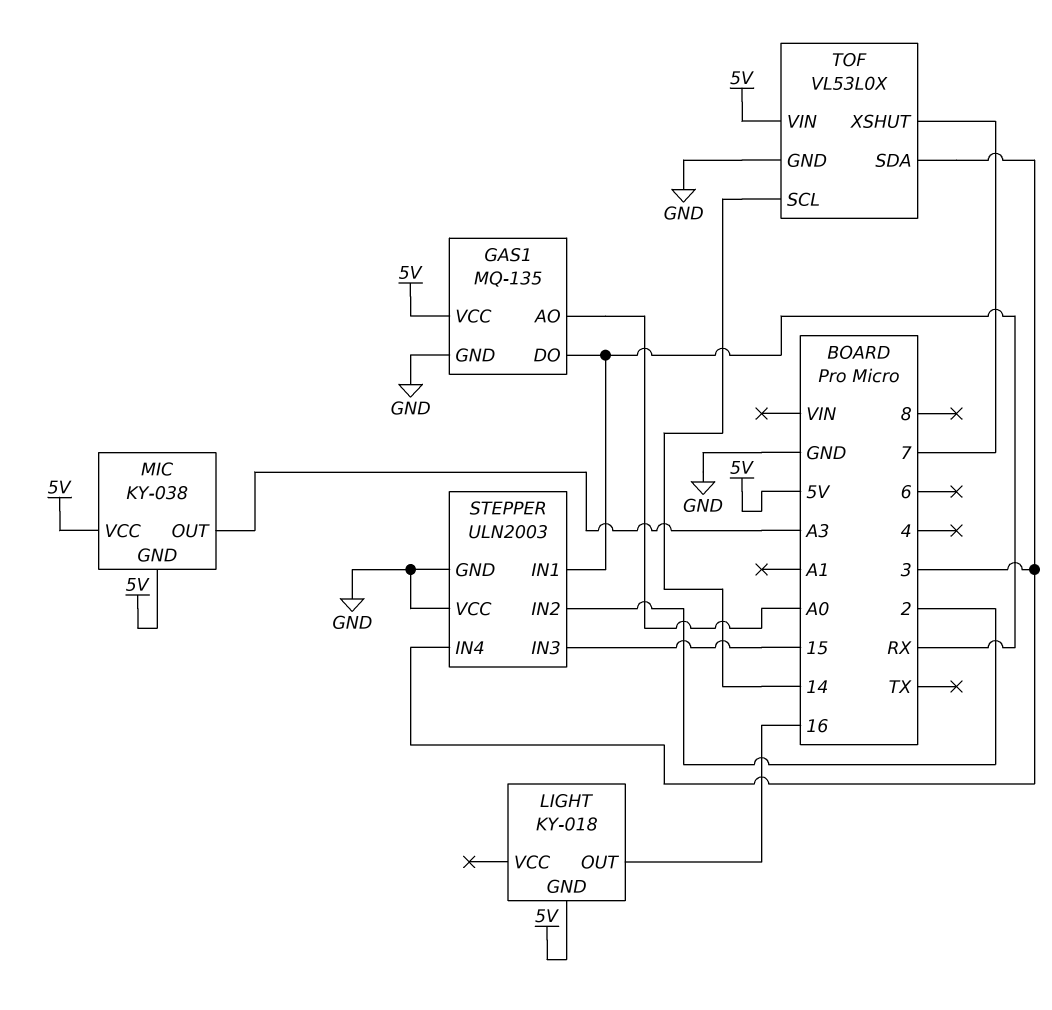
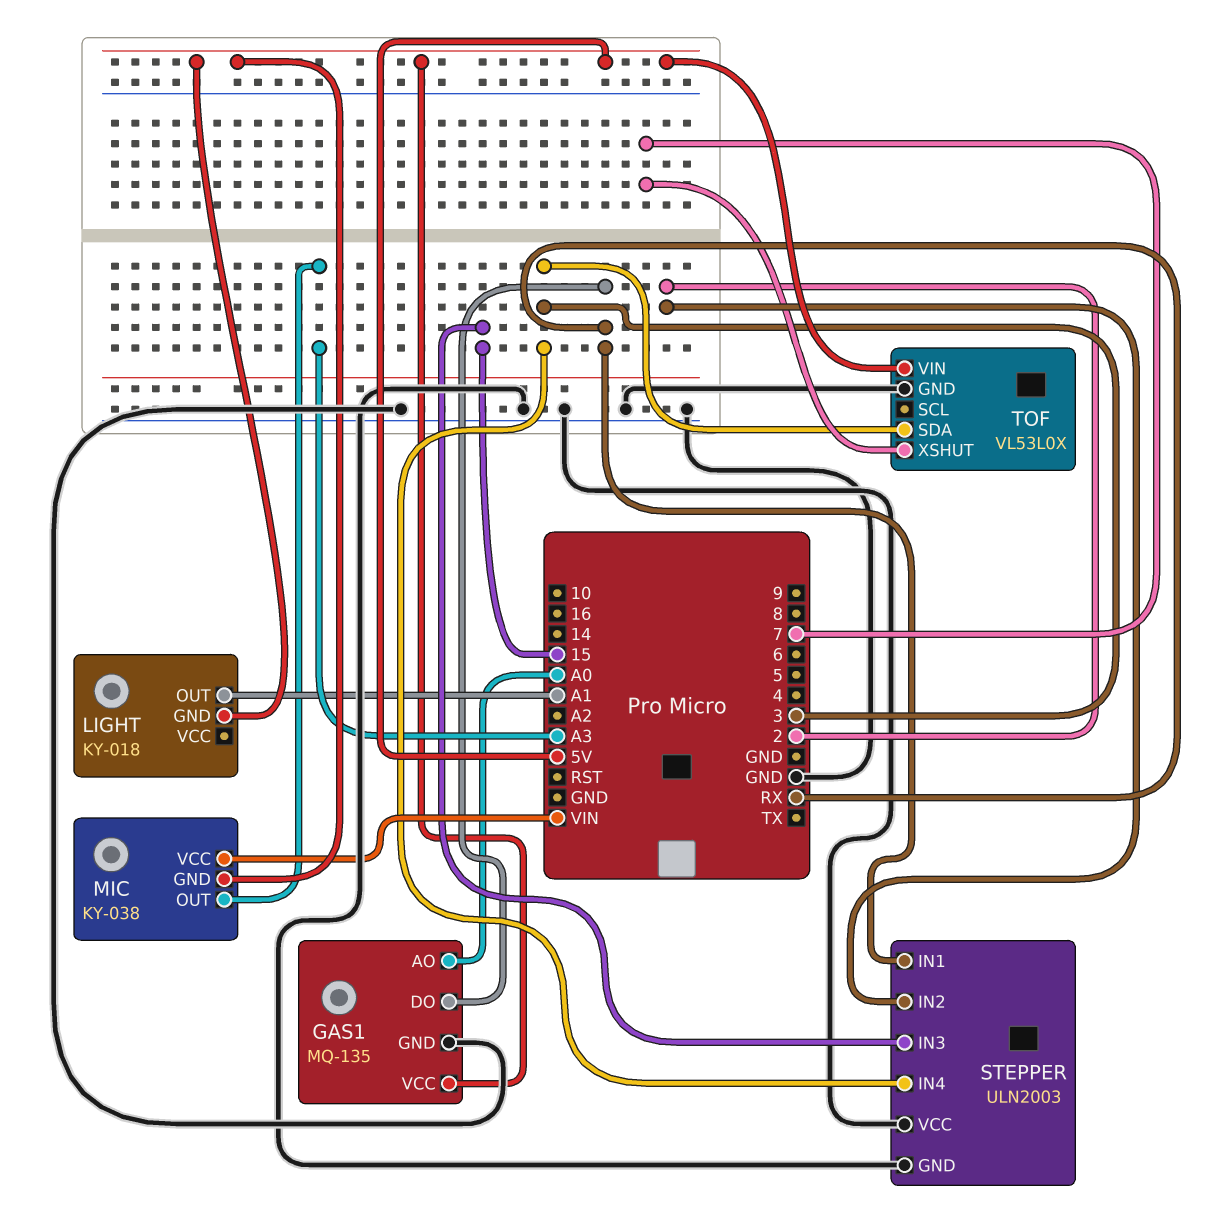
LIGHT pin OUT: 16 -> A1
MIC pin VCC: 5V -> VIN
TOF pin SCL: 14 -> none

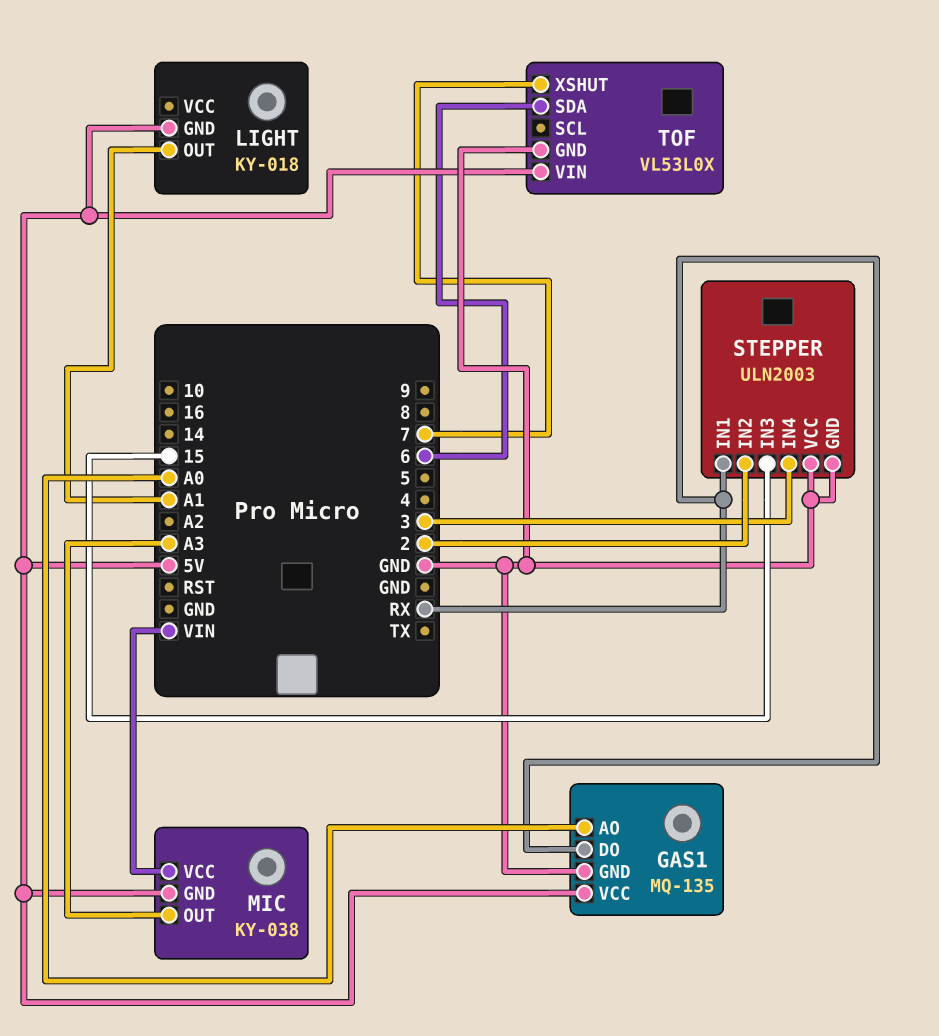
TOF pin SDA: 3 -> 6

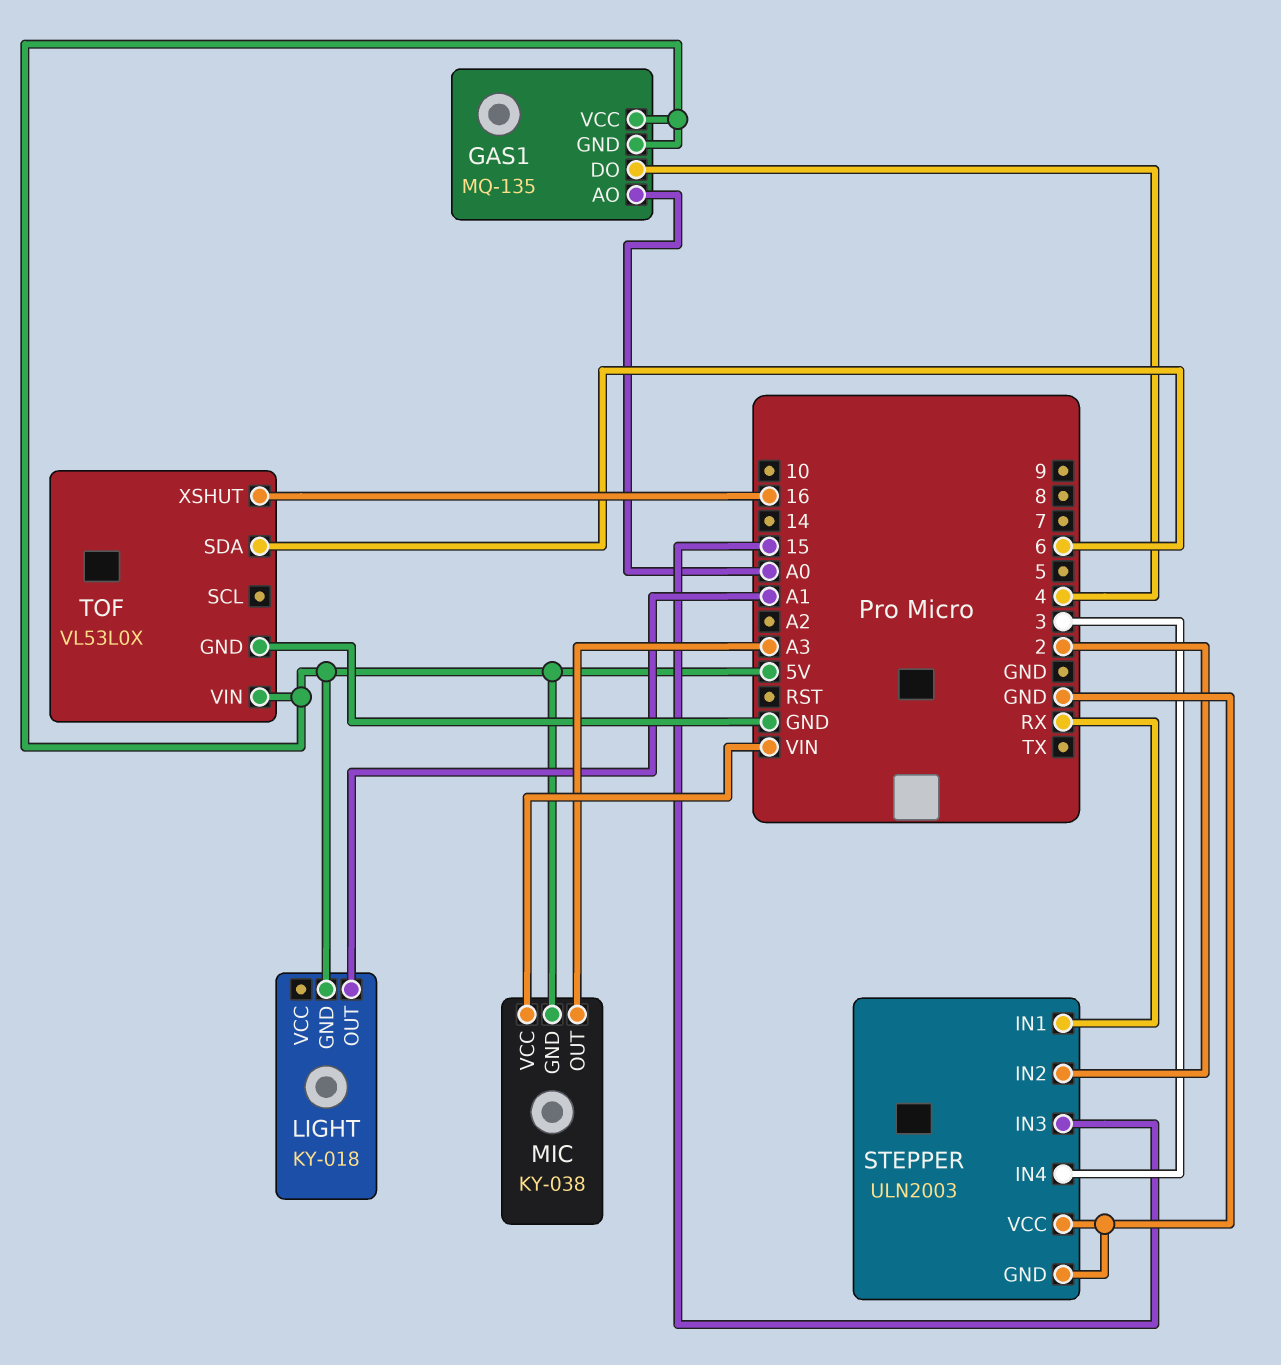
GAS1 pin DO: RX -> 4
GAS1 pin GND: GND -> 5V
TOF pin XSHUT: 7 -> 16

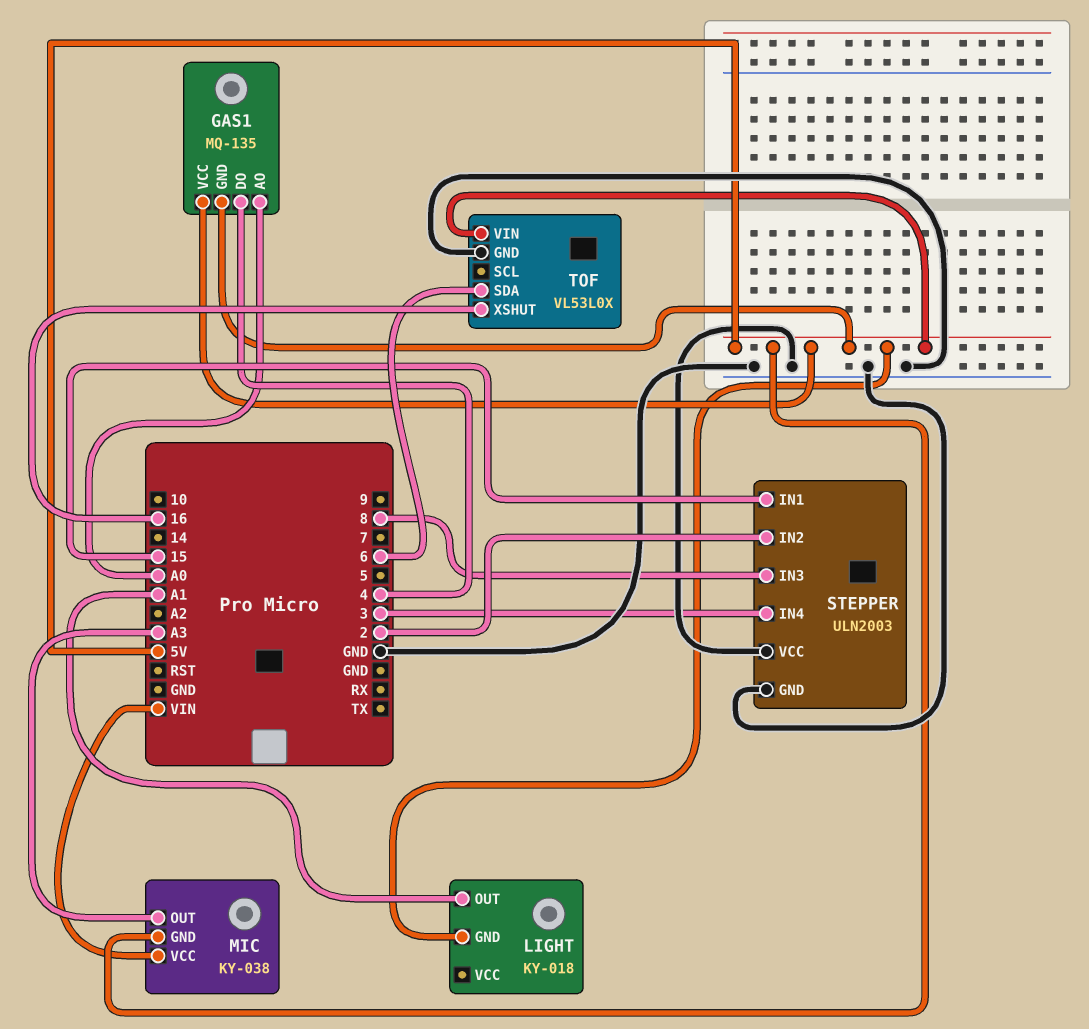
STEPPER pin IN1: RX -> 15
STEPPER pin IN3: 15 -> 8

